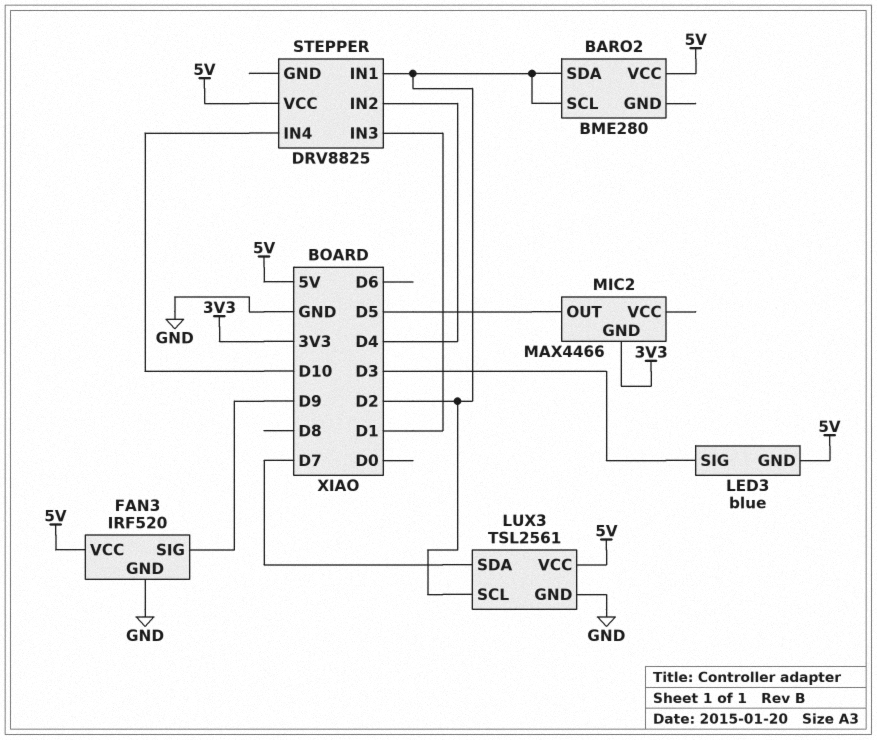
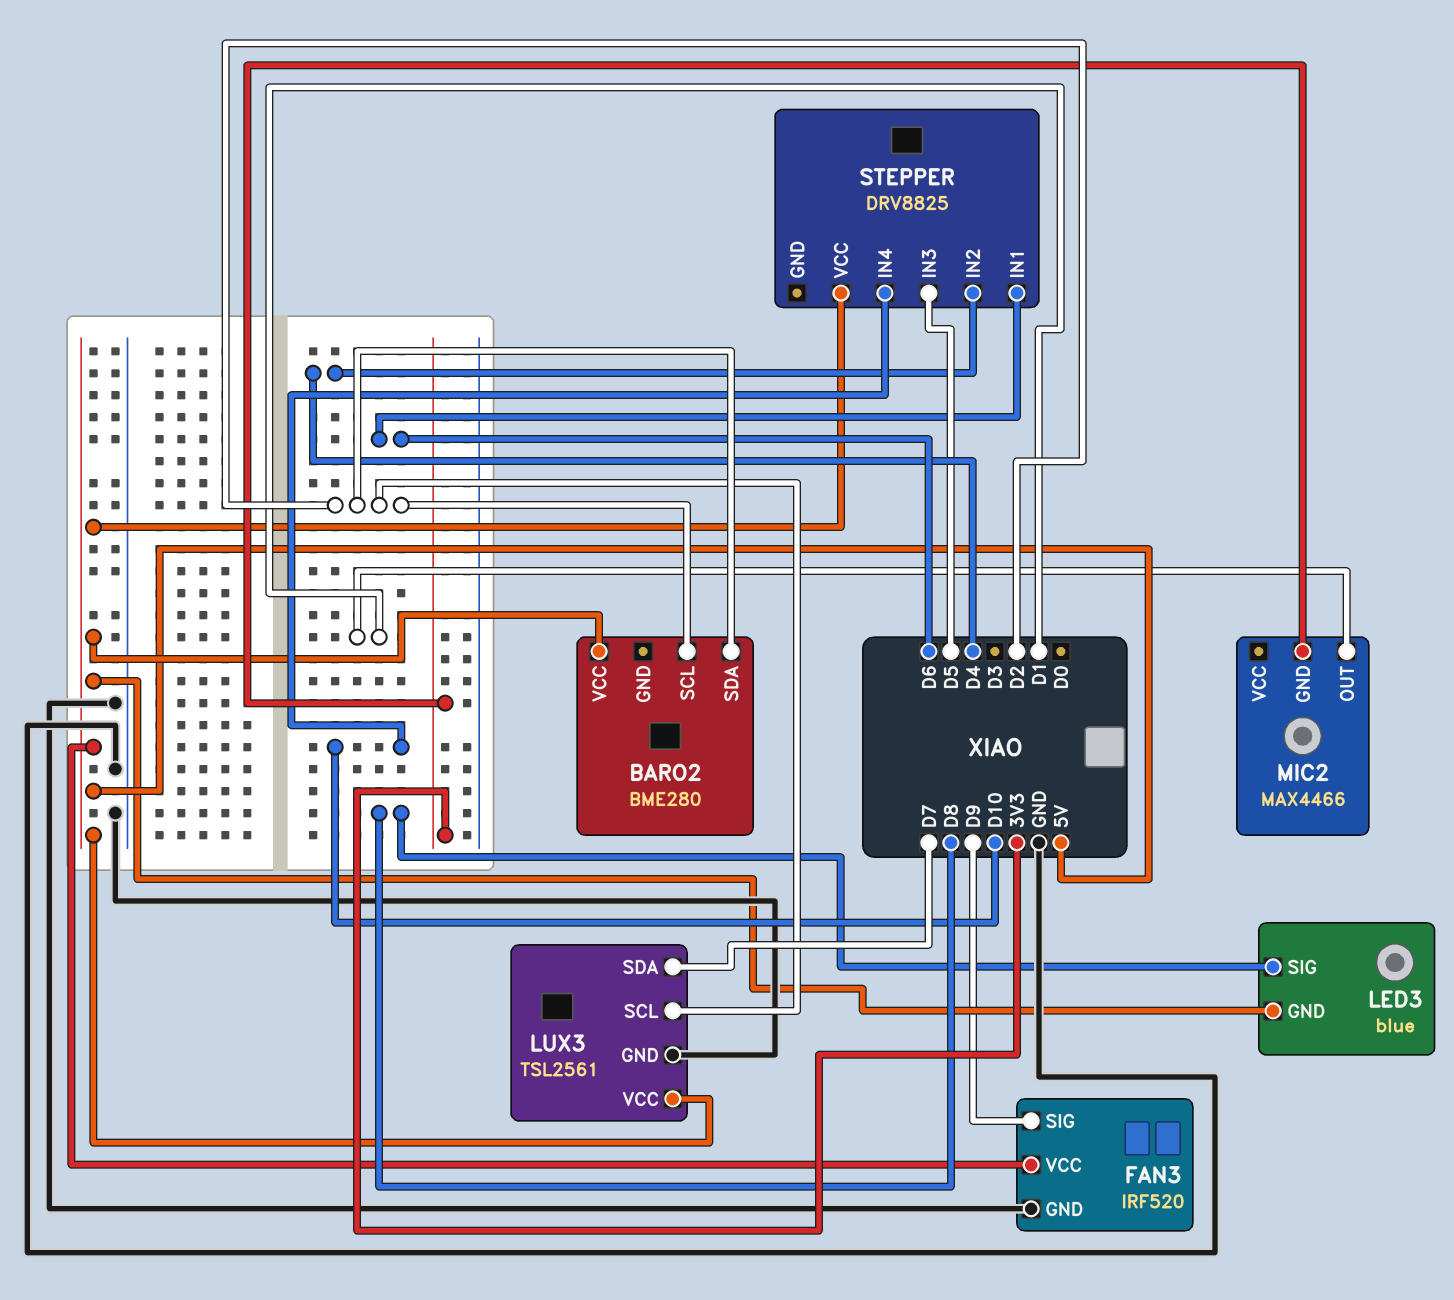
LED3 pin SIG: D3 -> D8
MIC2 pin OUT: D5 -> D1
STEPPER pin IN1: D2 -> D6
STEPPER pin IN3: D1 -> D5

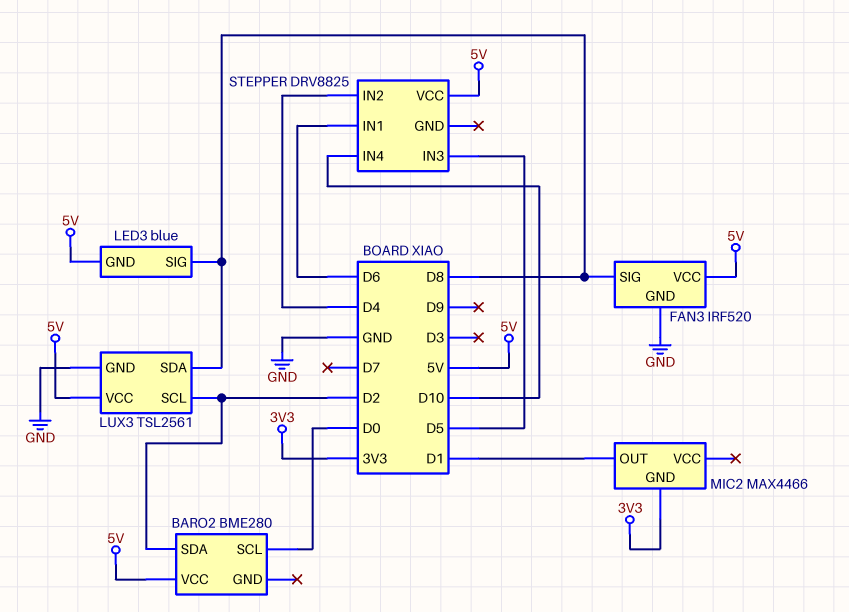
BARO2 pin SCL: D2 -> D0
FAN3 pin SIG: D9 -> D8
LUX3 pin SDA: D7 -> D8

